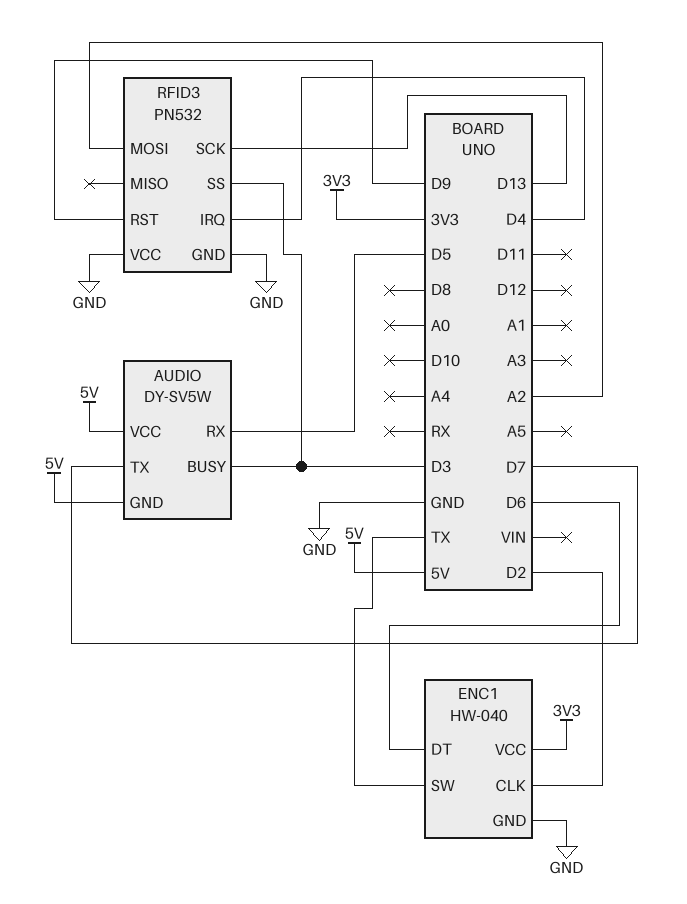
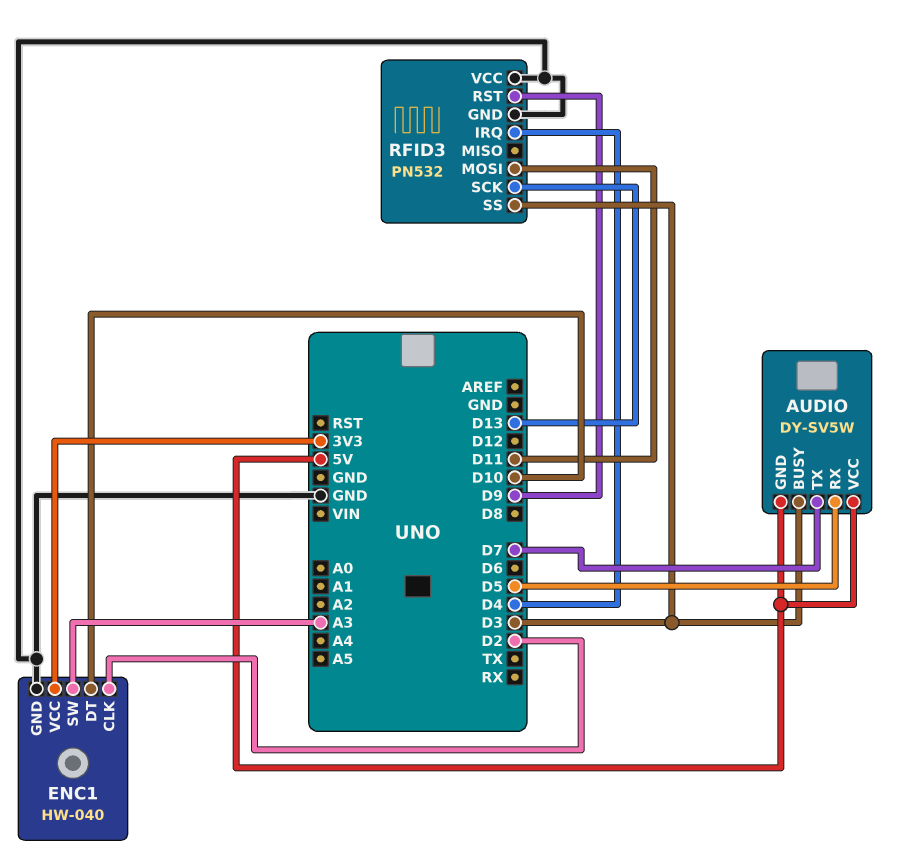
ENC1 pin DT: D6 -> D10
ENC1 pin SW: TX -> A3
RFID3 pin MOSI: A2 -> D11

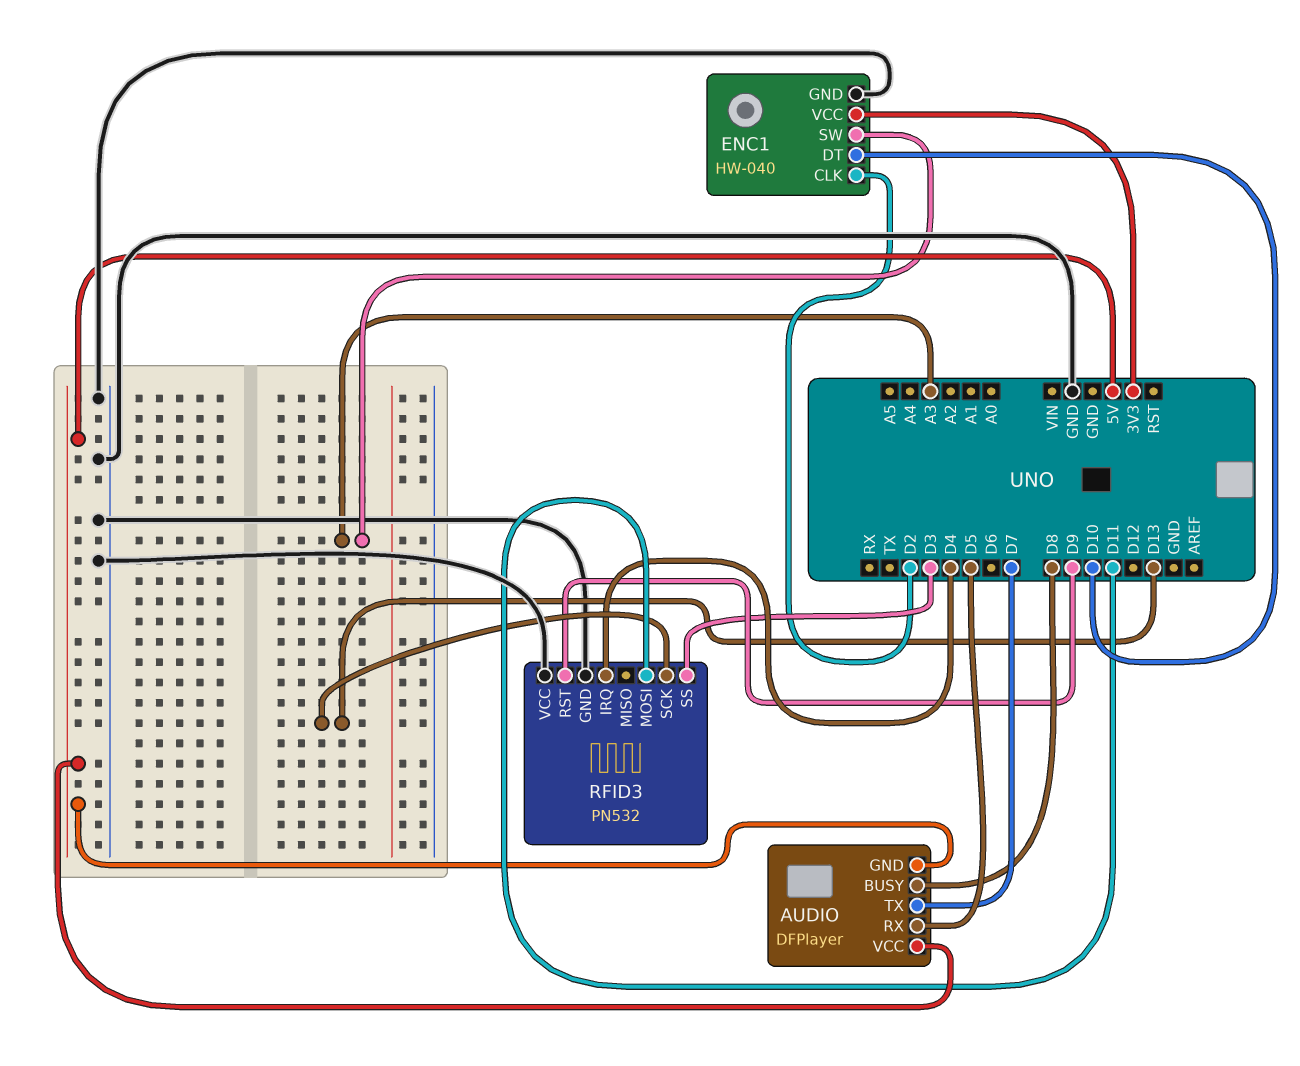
AUDIO: DY-SV5W -> DFPlayer
AUDIO pin BUSY: D3 -> D8

